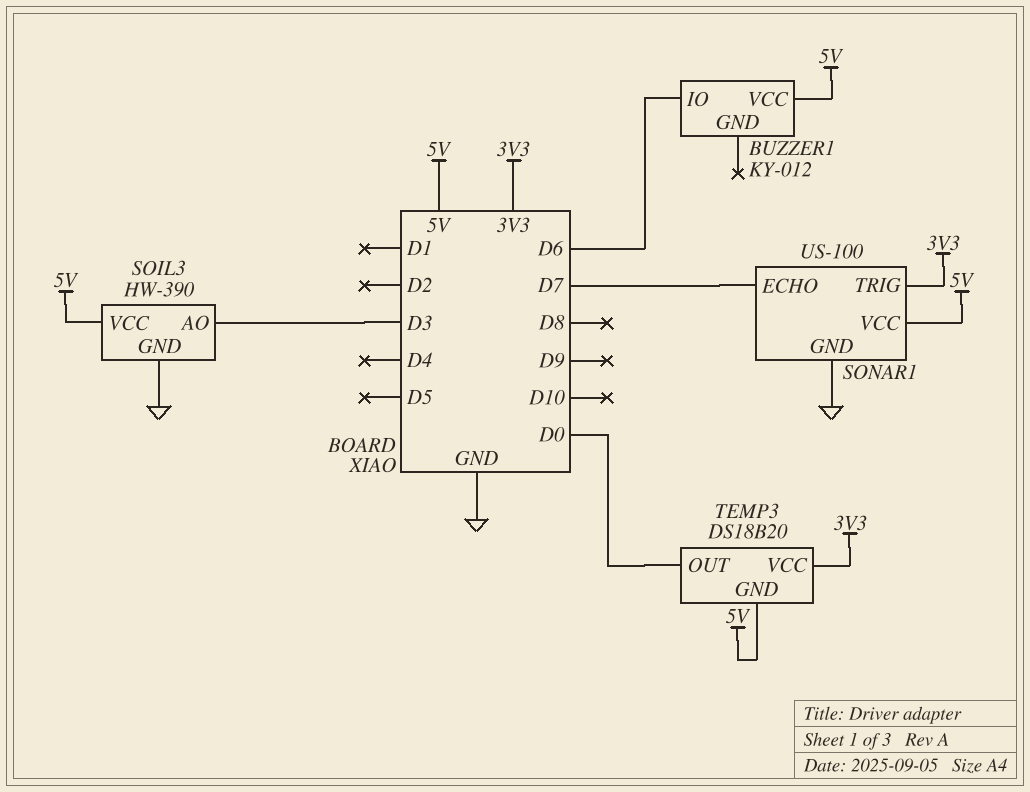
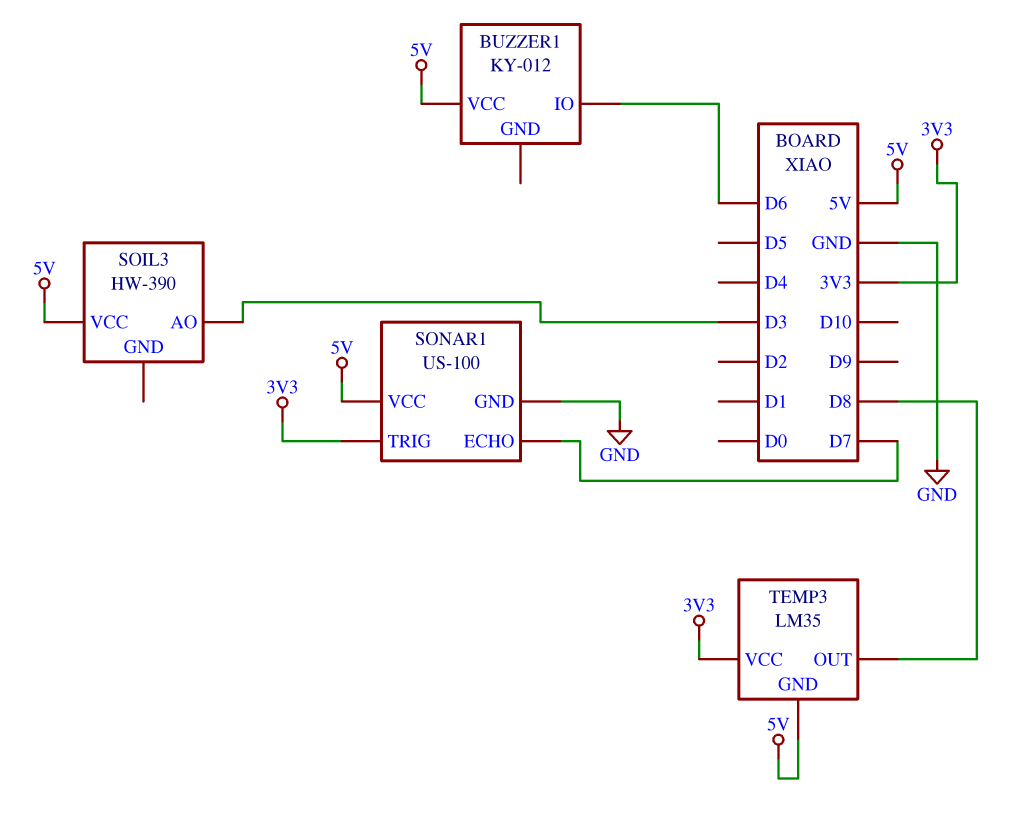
SOIL3 pin GND: GND -> none
TEMP3: DS18B20 -> LM35
TEMP3 pin OUT: D0 -> D8

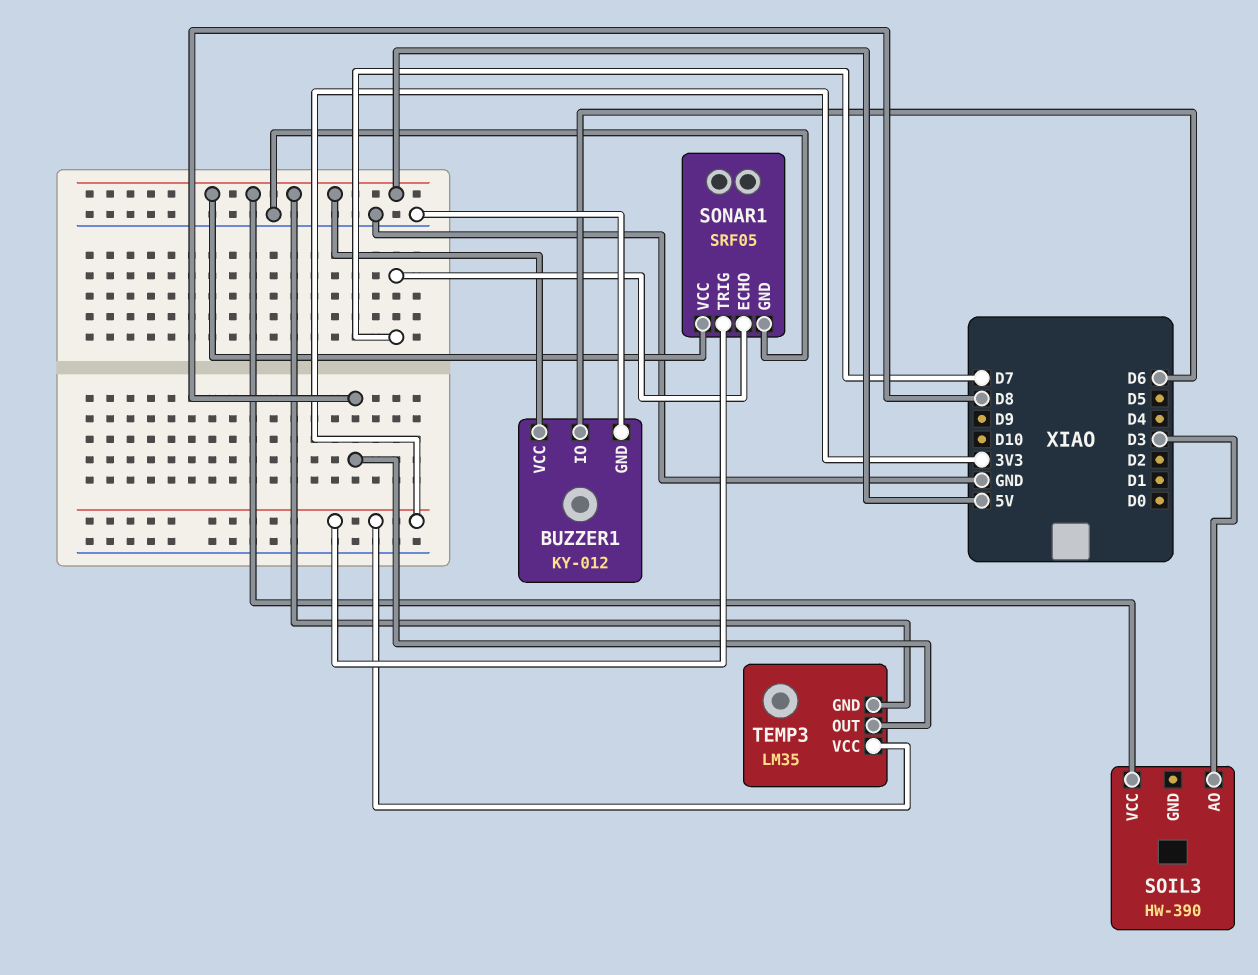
BUZZER1 pin GND: none -> GND
SONAR1: US-100 -> SRF05

